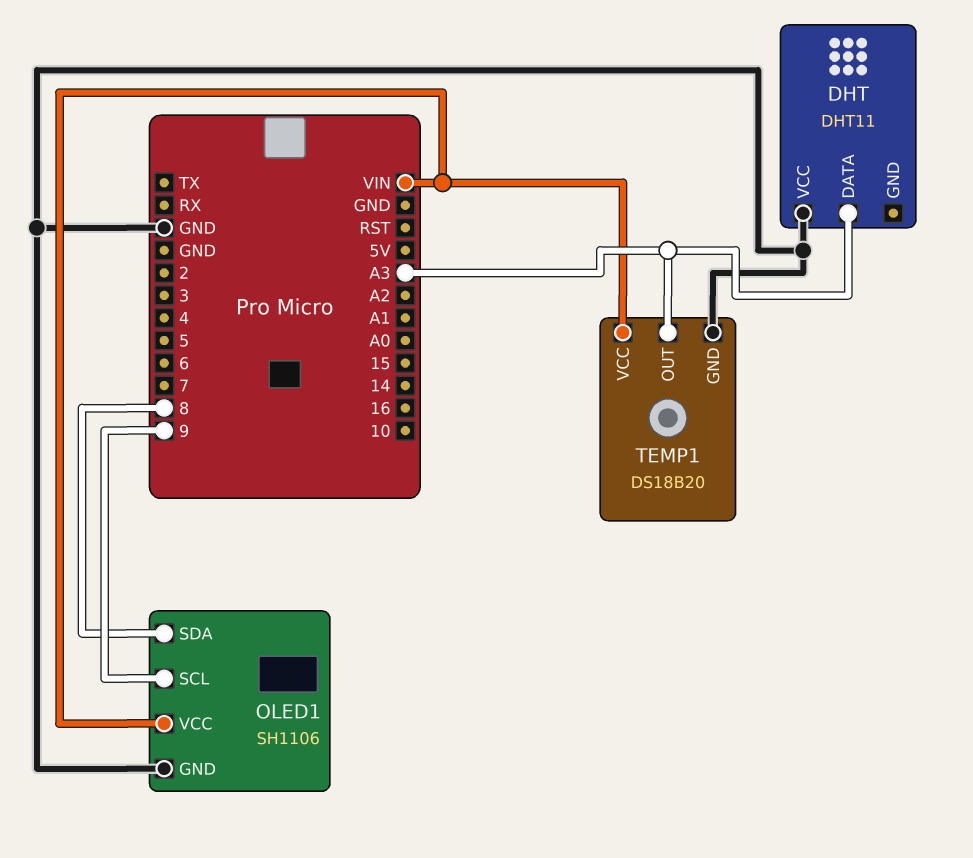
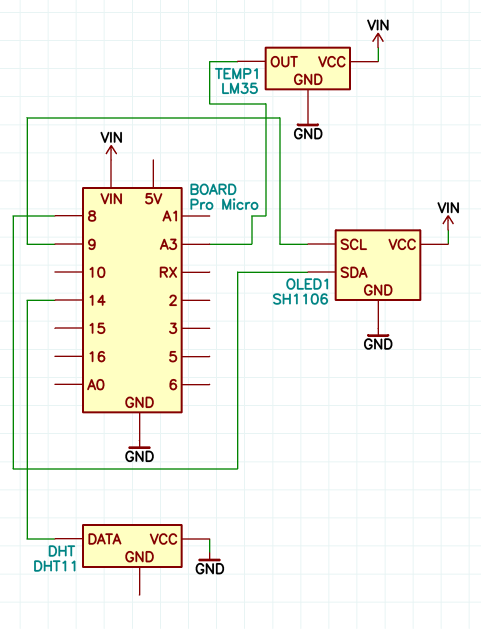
DHT pin DATA: A3 -> 14
TEMP1: DS18B20 -> LM35

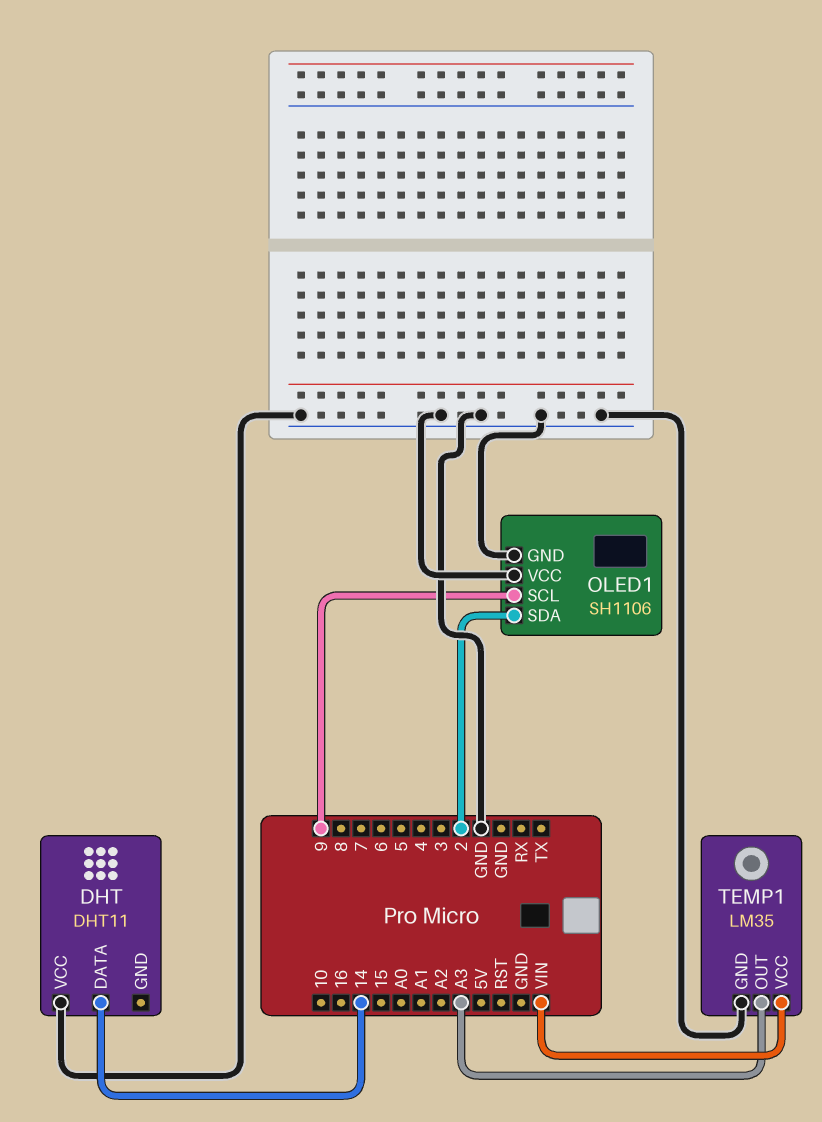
OLED1 pin SDA: 8 -> 2
OLED1 pin VCC: VIN -> GND

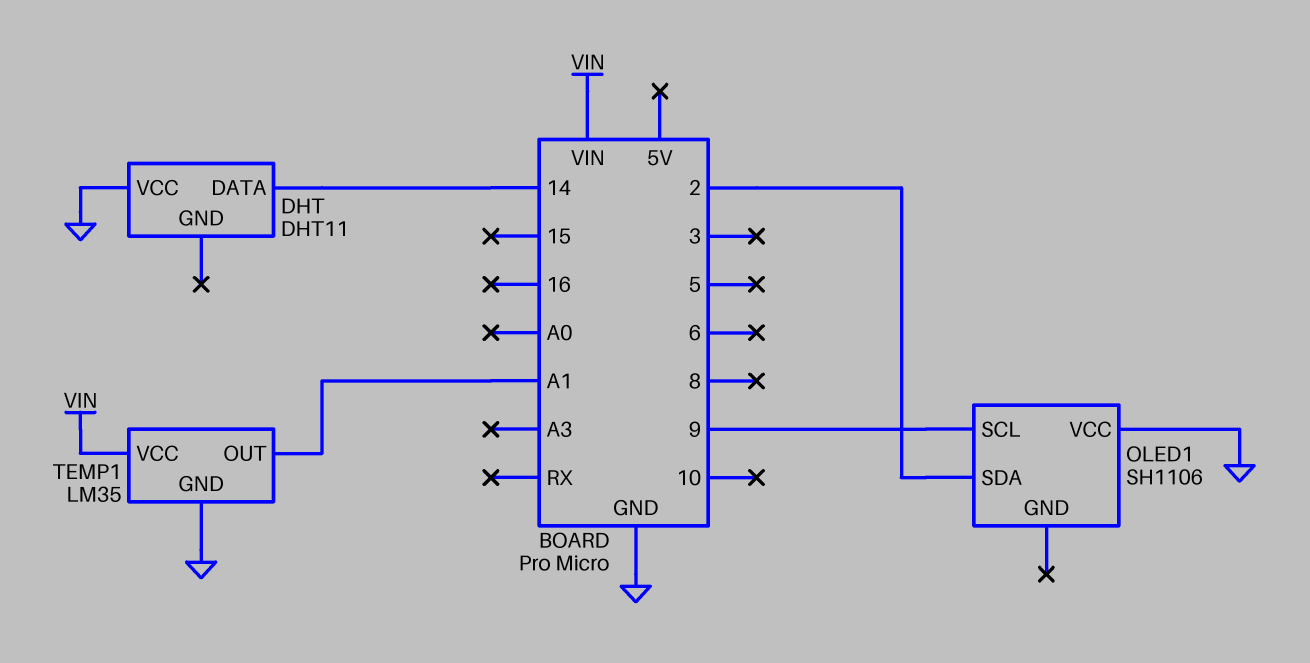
OLED1 pin GND: GND -> none
TEMP1 pin OUT: A3 -> A1

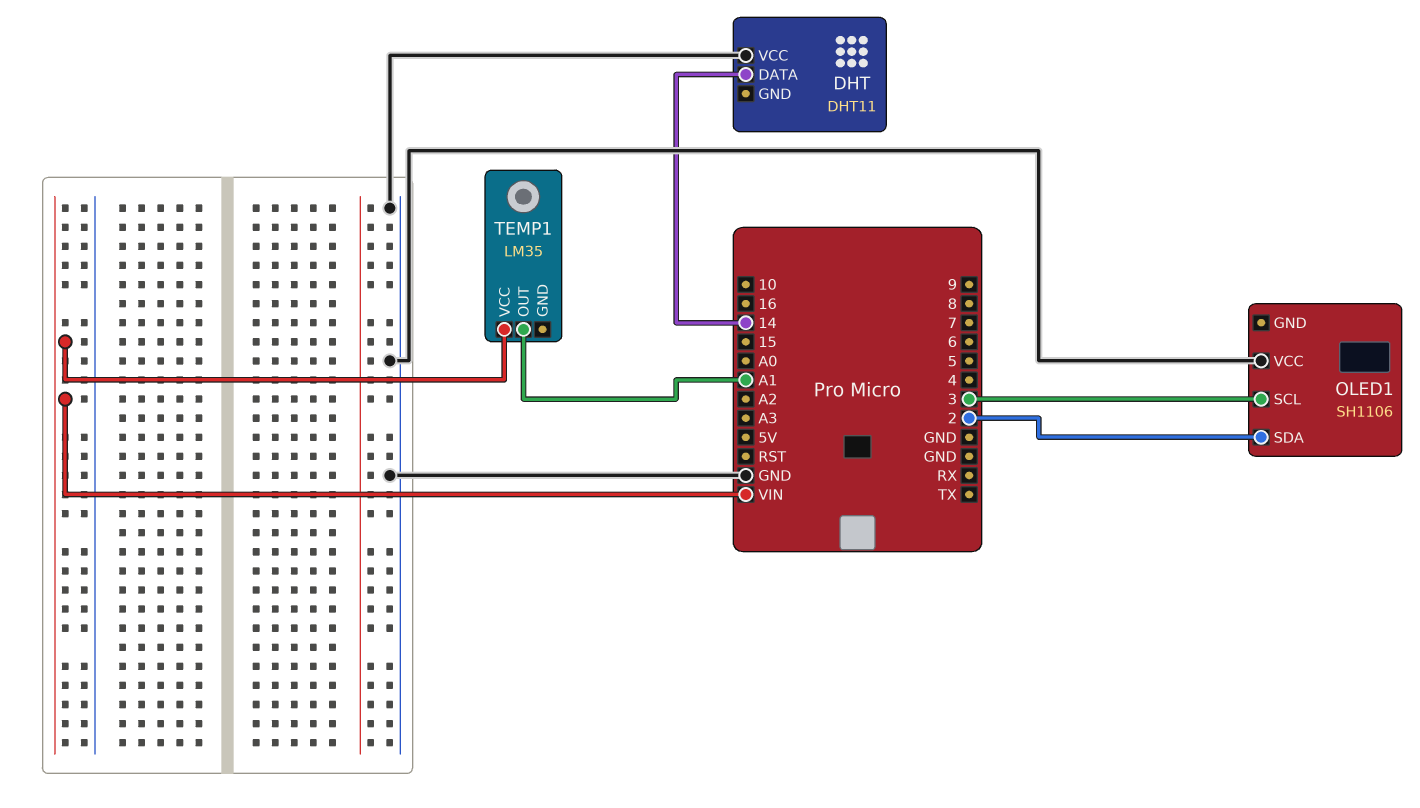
OLED1 pin SCL: 9 -> 3
TEMP1 pin GND: GND -> none

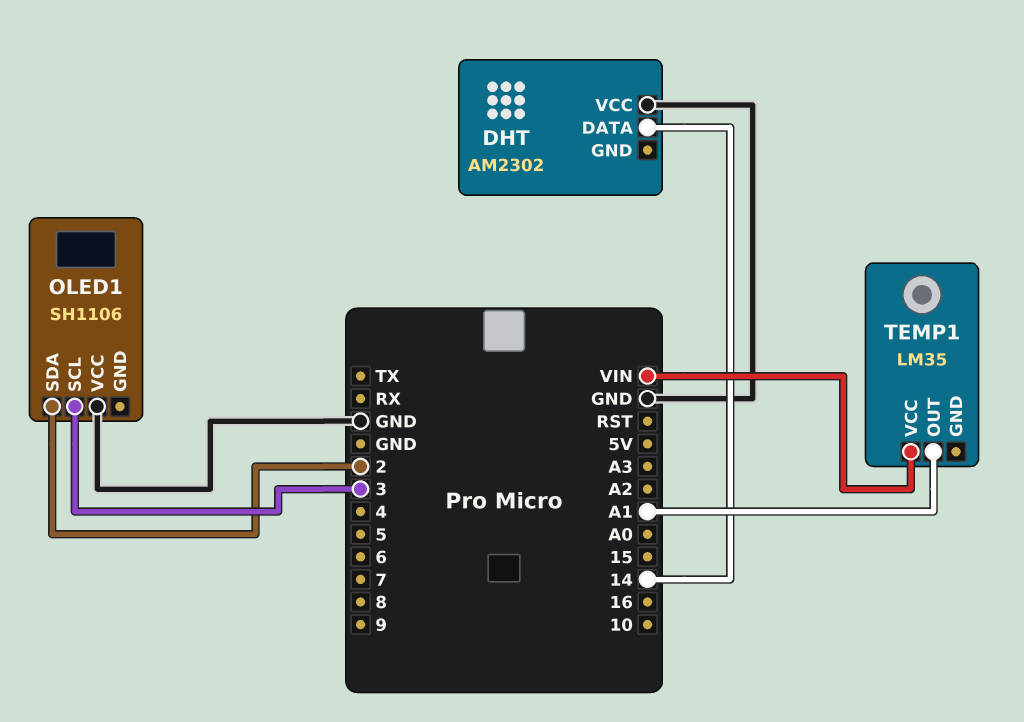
DHT: DHT11 -> AM2302

